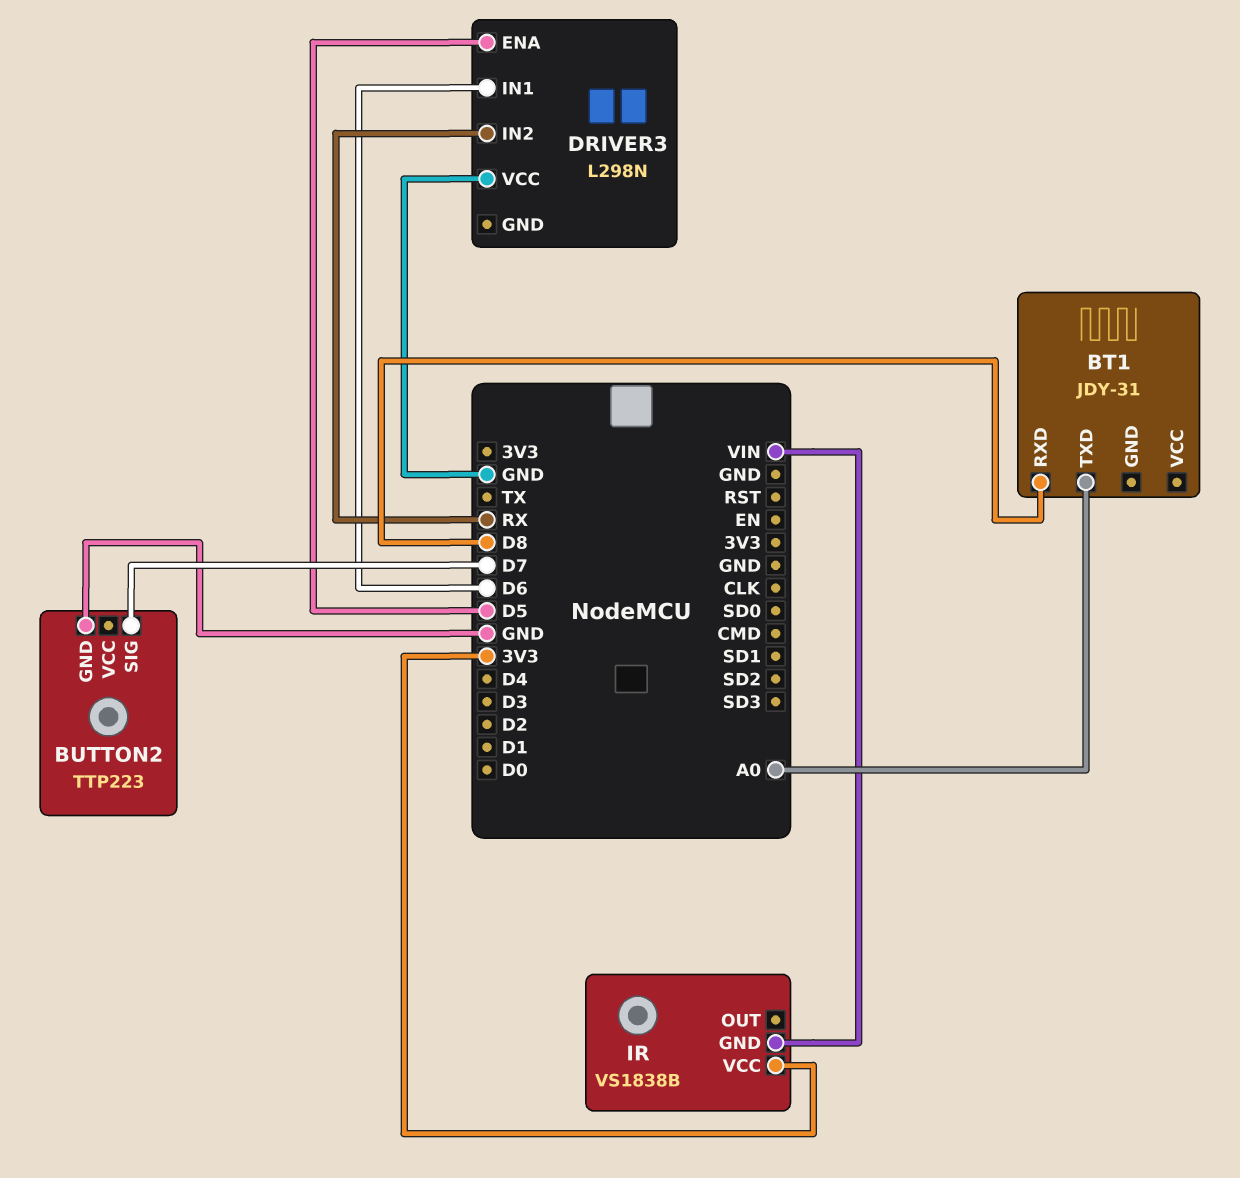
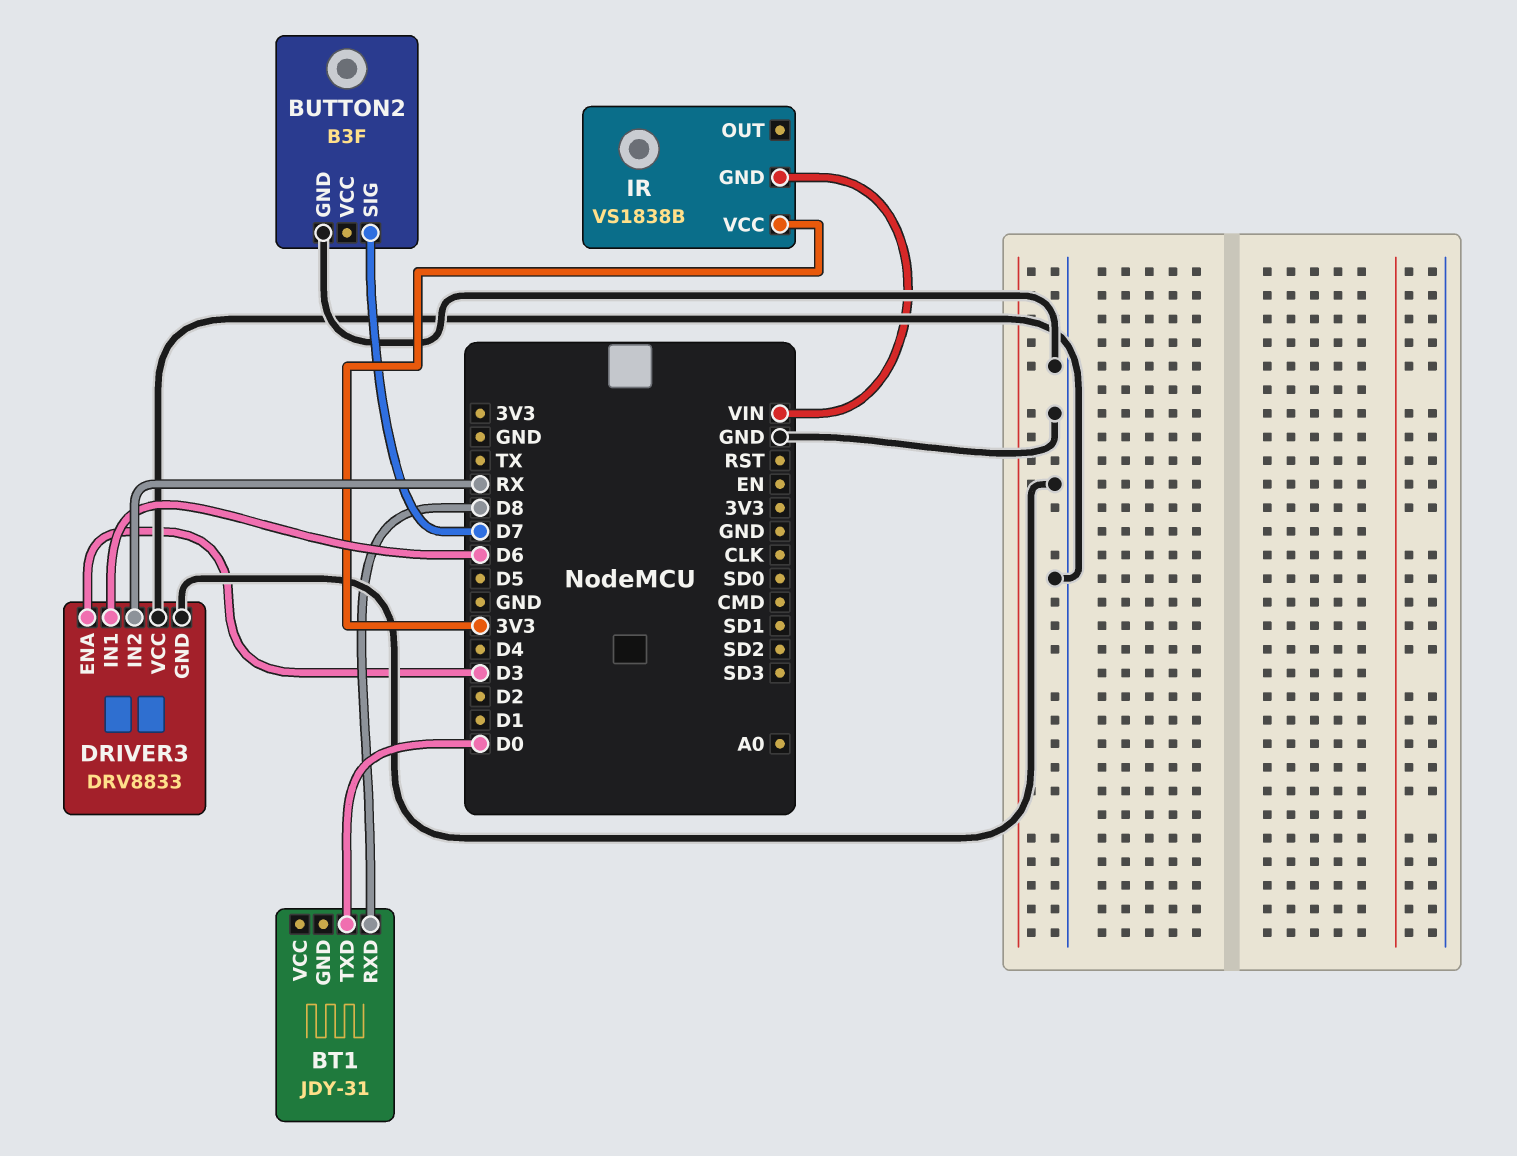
BT1 pin TXD: A0 -> D0
BUTTON2: TTP223 -> B3F
DRIVER3: L298N -> DRV8833
DRIVER3 pin ENA: D5 -> D3
DRIVER3 pin GND: none -> GND

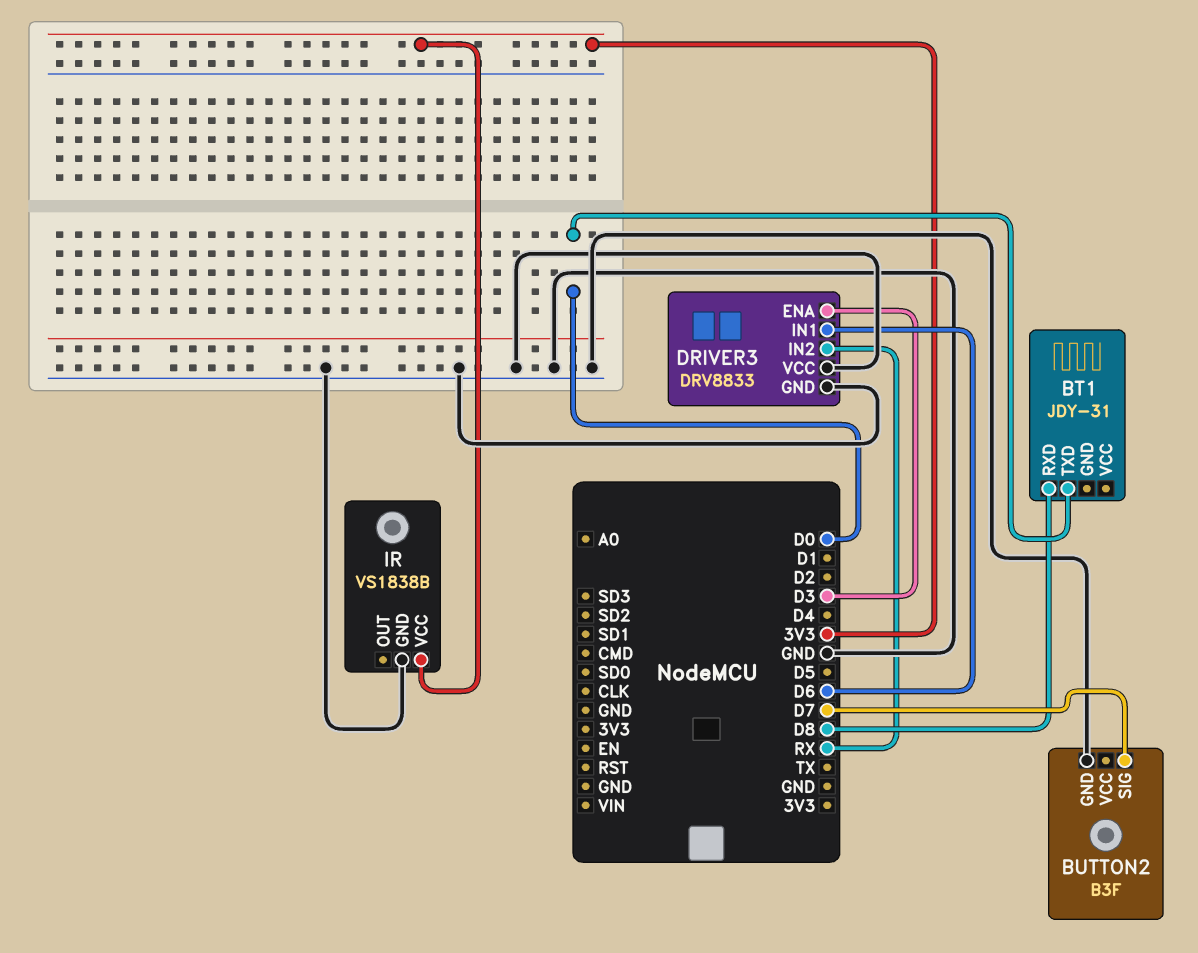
IR pin GND: VIN -> GND

